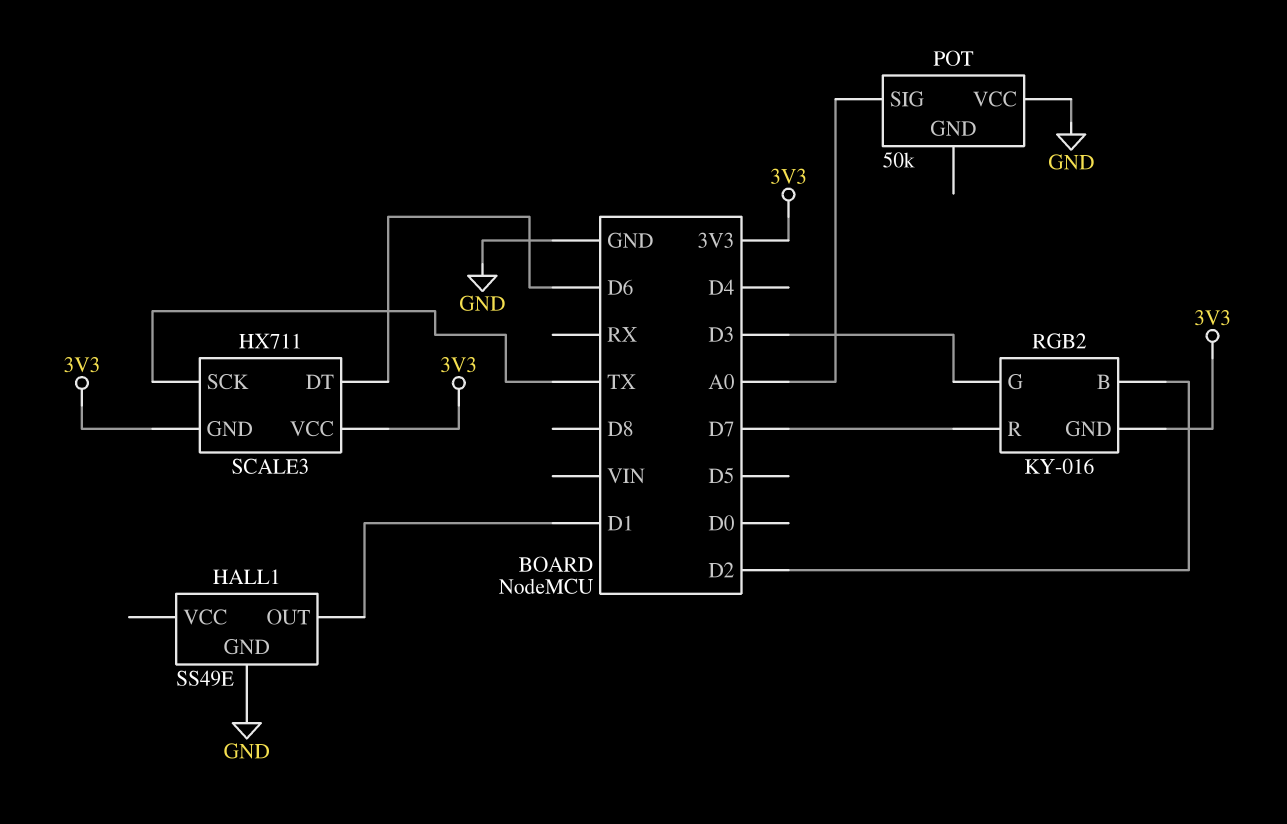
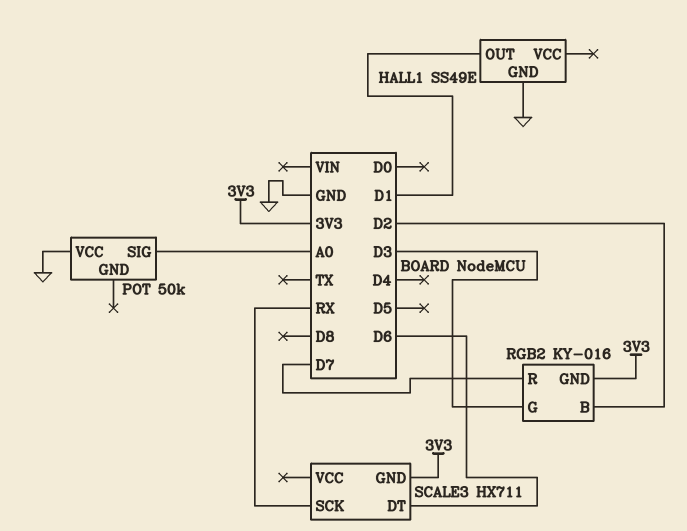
SCALE3 pin SCK: TX -> RX
SCALE3 pin VCC: 3V3 -> none

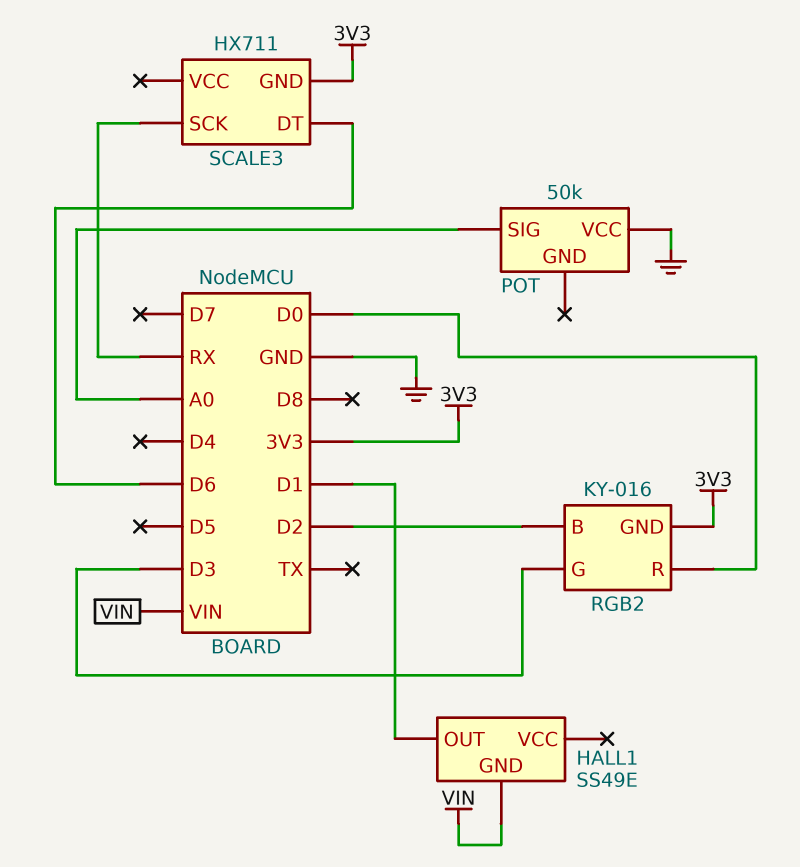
HALL1 pin GND: GND -> VIN
RGB2 pin R: D7 -> D0

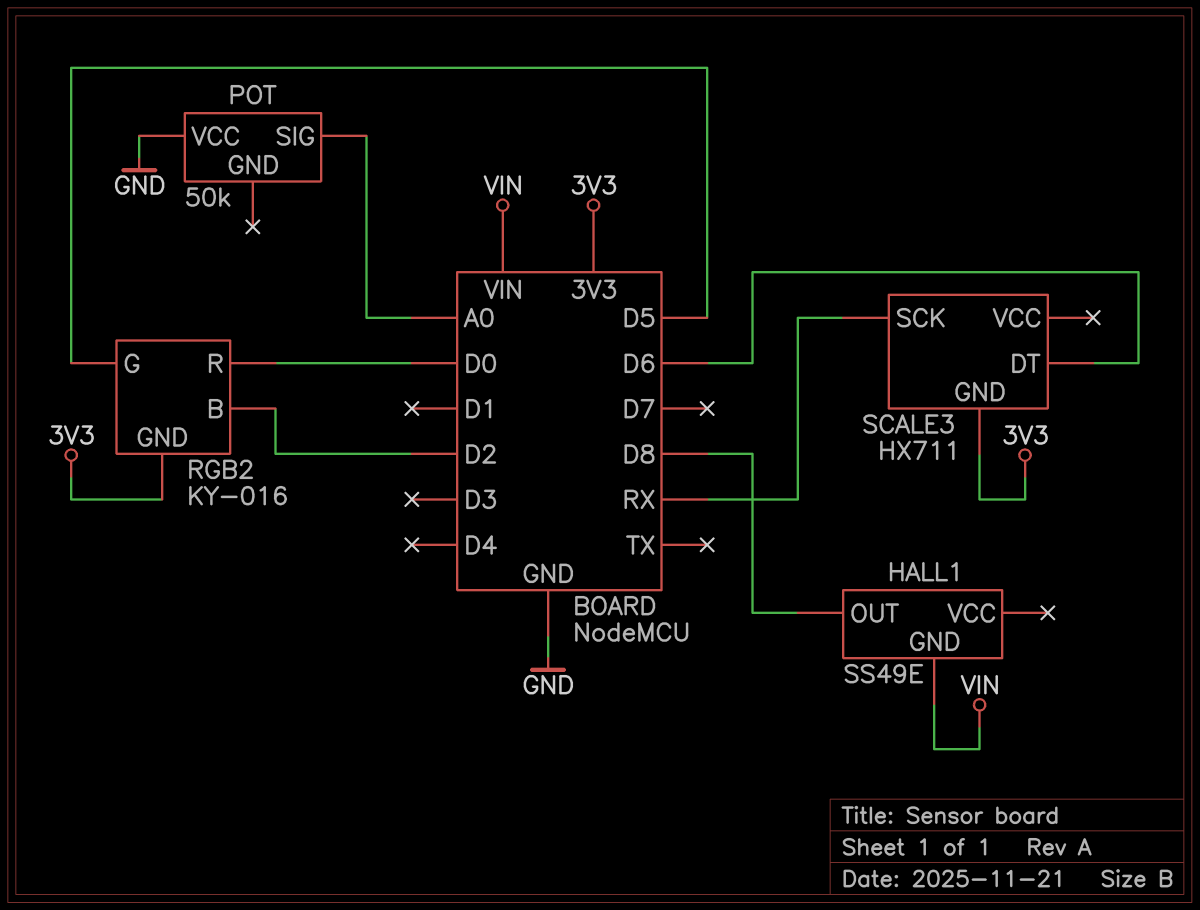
HALL1 pin OUT: D1 -> D8
RGB2 pin G: D3 -> D5

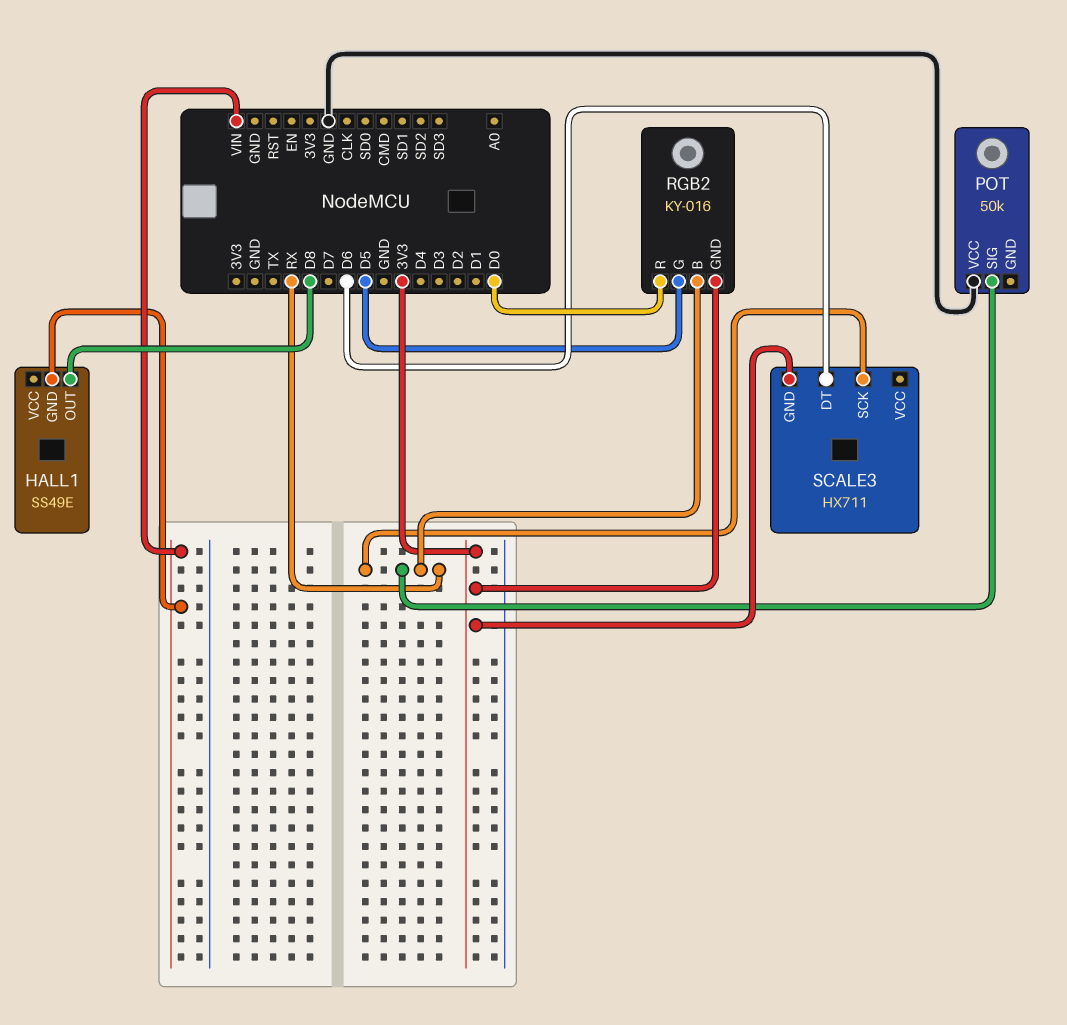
POT pin SIG: A0 -> RX
RGB2 pin B: D2 -> RX

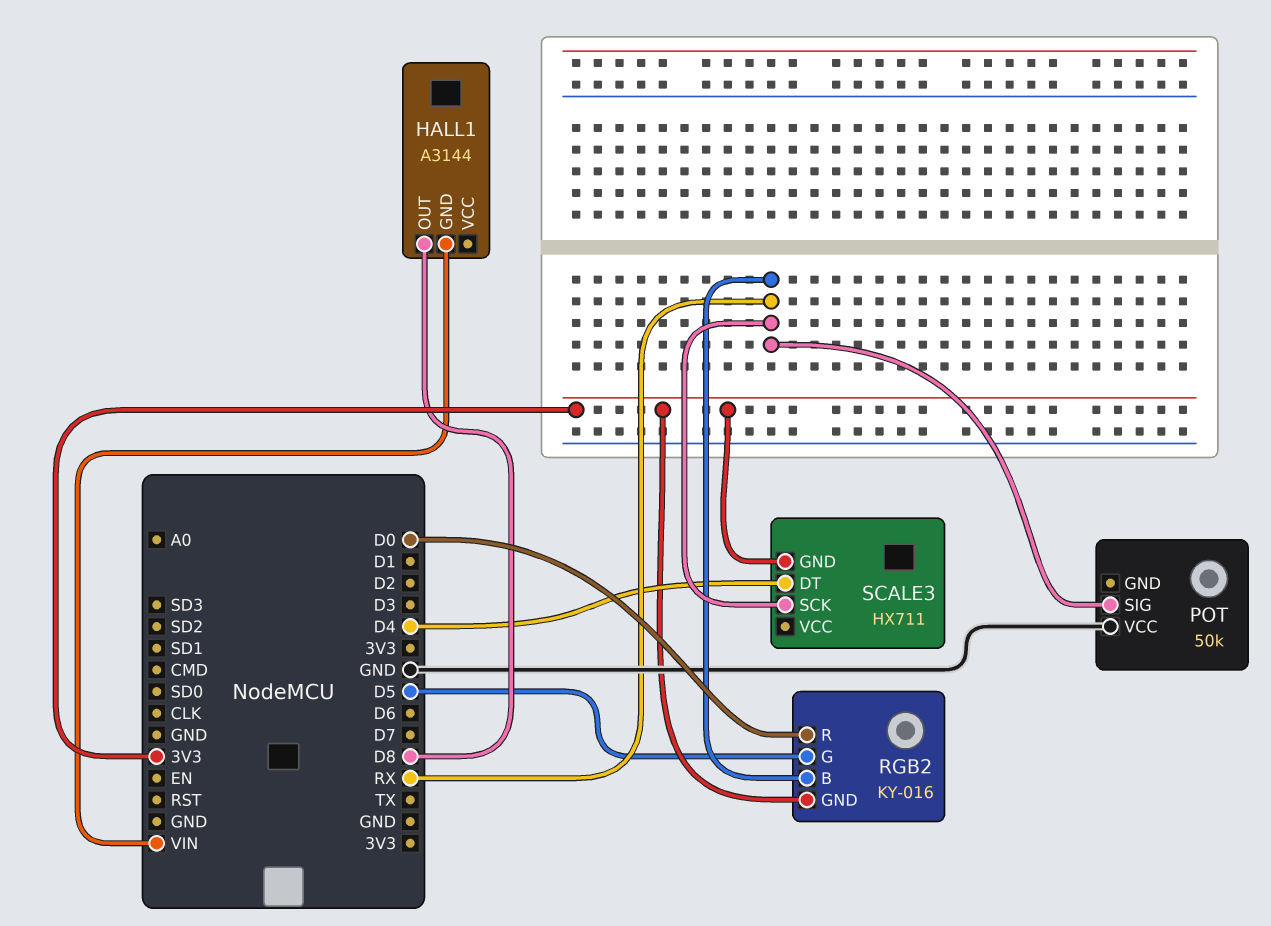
HALL1: SS49E -> A3144
SCALE3 pin DT: D6 -> D4

